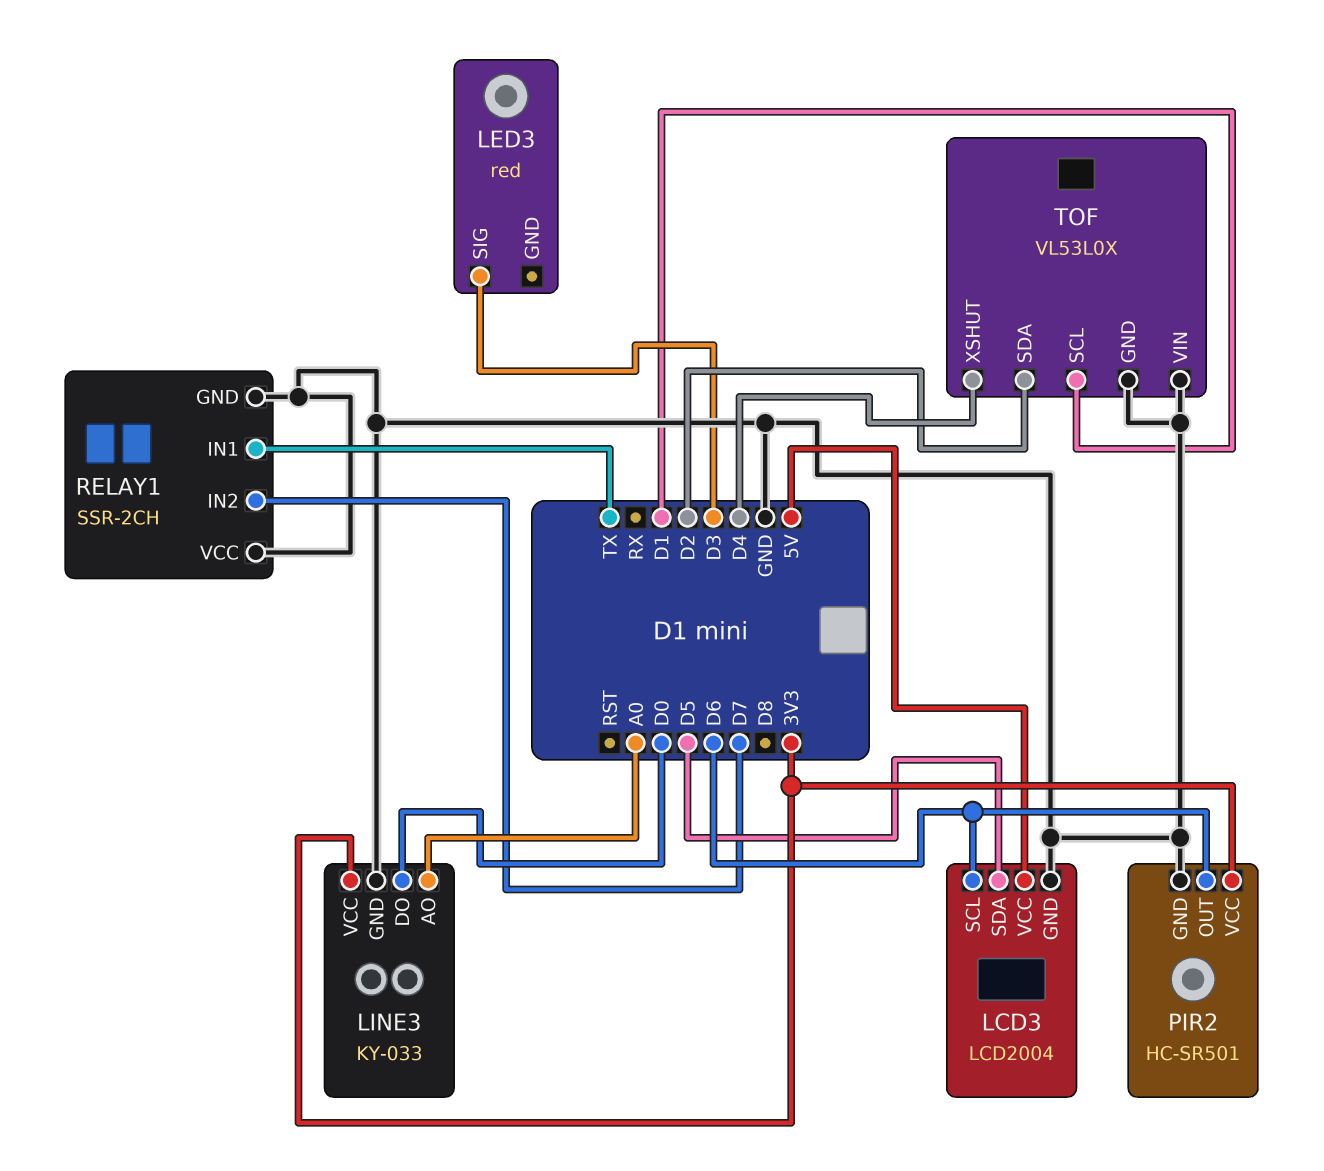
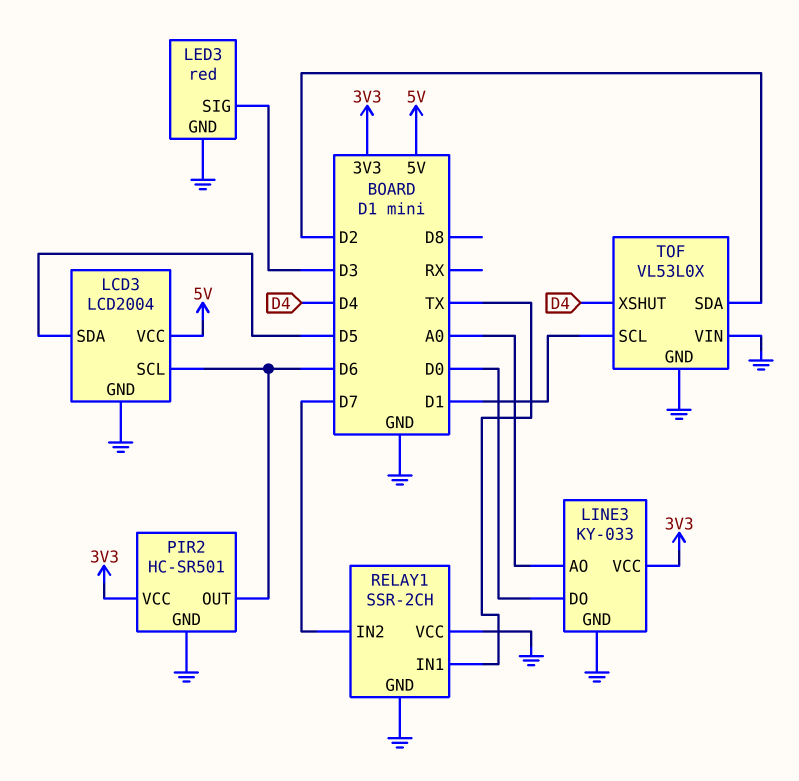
LED3 pin GND: none -> GND

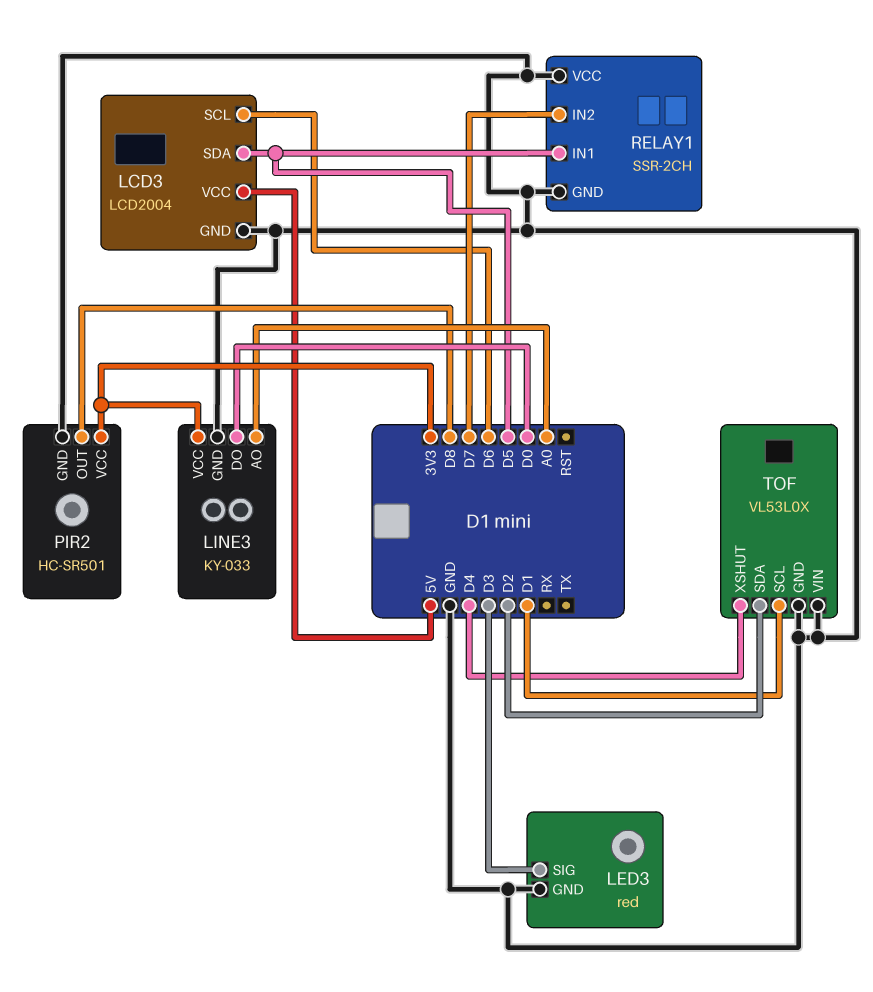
PIR2 pin OUT: D6 -> D8
RELAY1 pin IN1: TX -> D5

